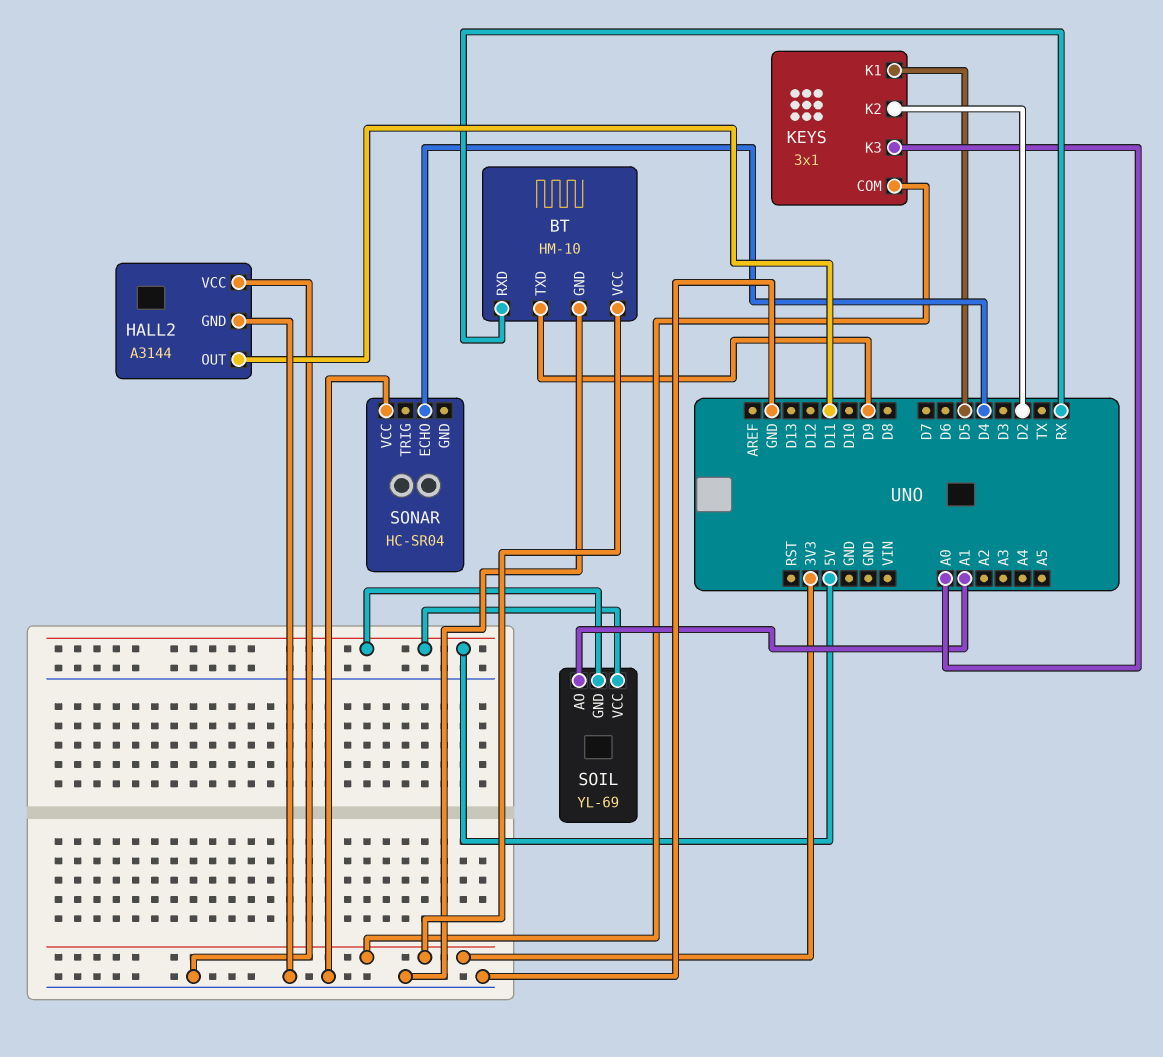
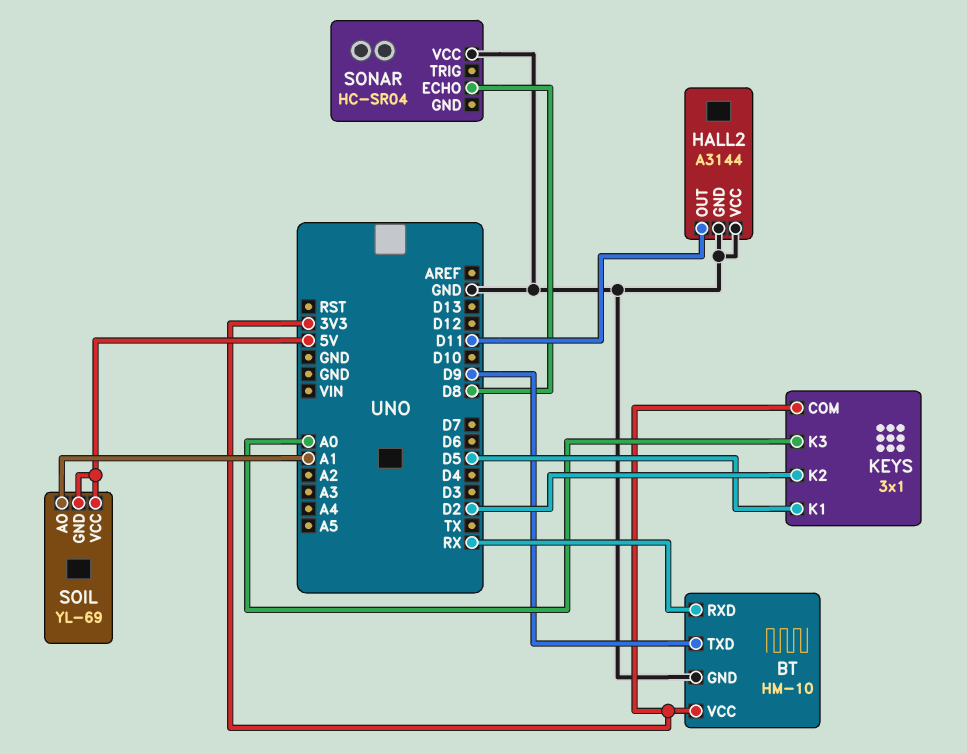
SONAR pin ECHO: D4 -> D8

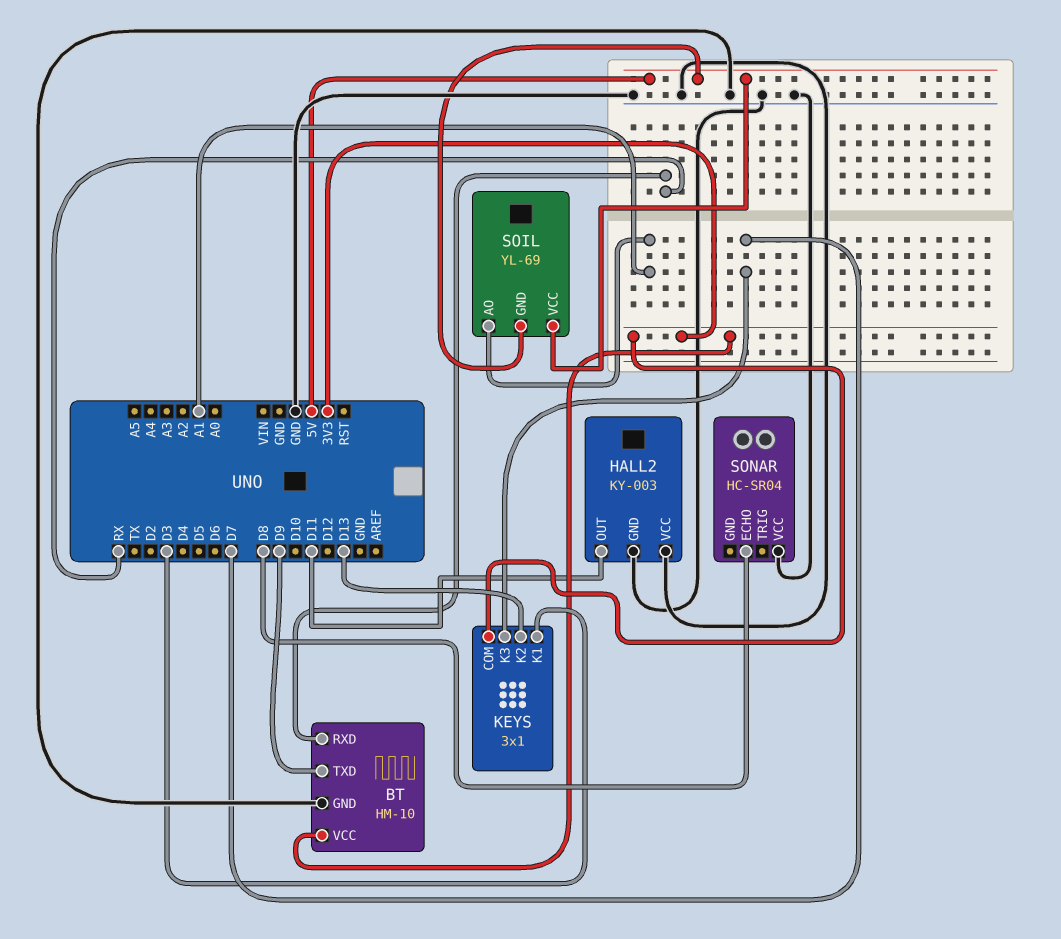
HALL2: A3144 -> KY-003
KEYS pin K1: D5 -> D3
KEYS pin K2: D2 -> D13
KEYS pin K3: A0 -> D7

